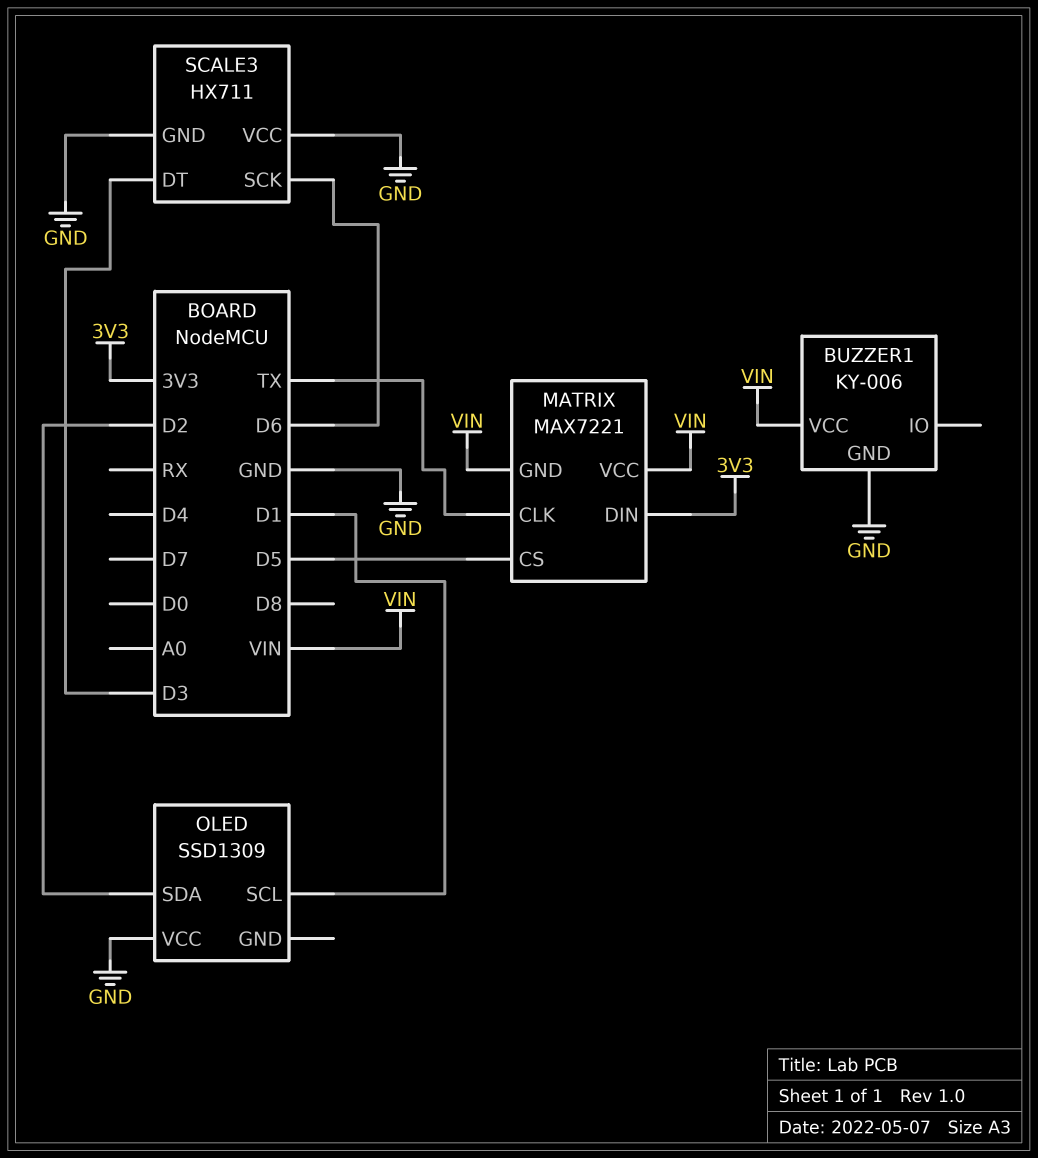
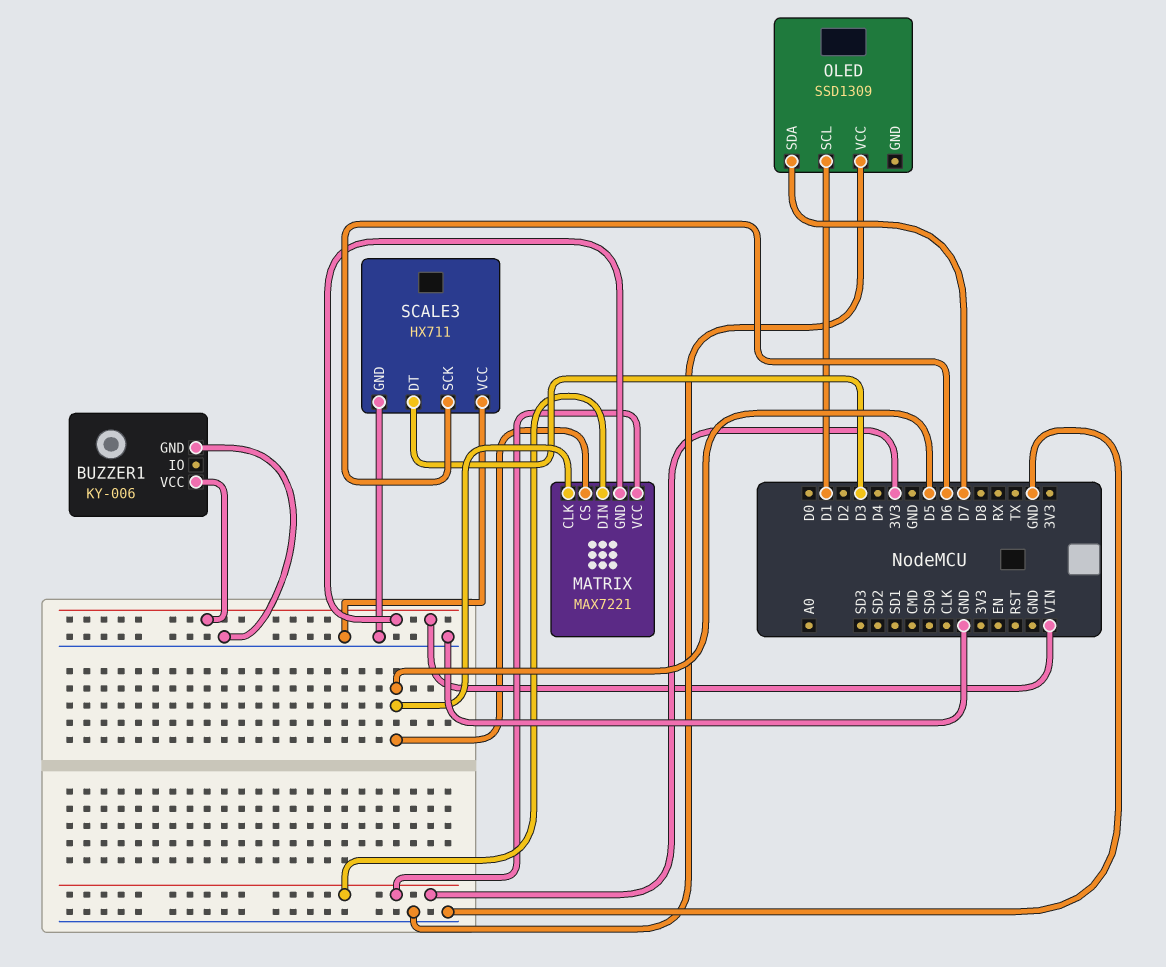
MATRIX pin CLK: TX -> D5
MATRIX pin VCC: VIN -> 3V3
OLED pin SDA: D2 -> D7

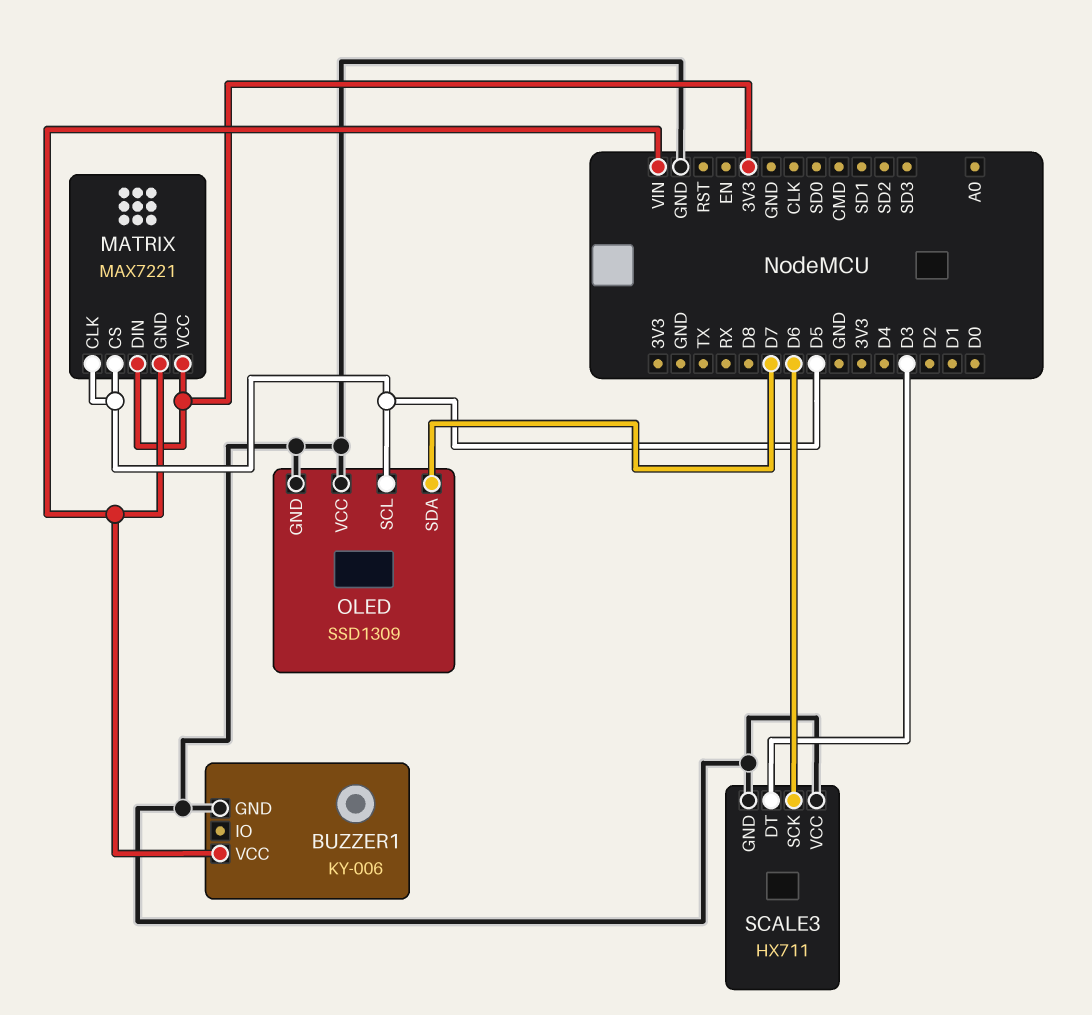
OLED pin GND: none -> GND
OLED pin SCL: D1 -> D5

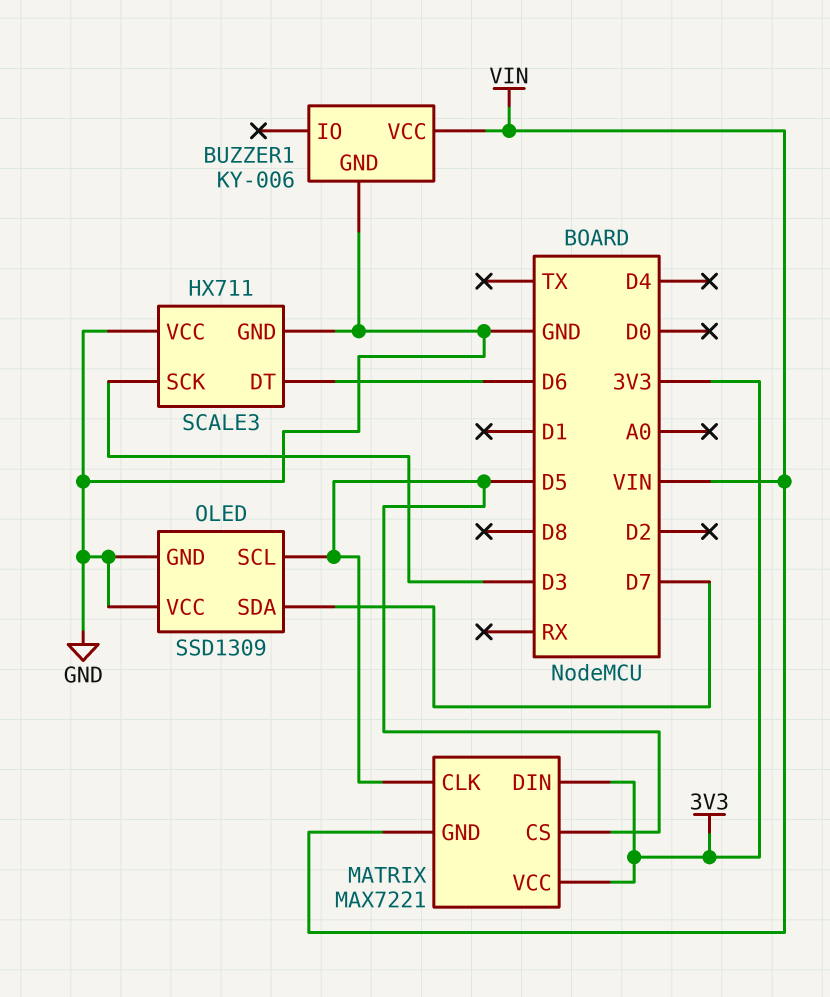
SCALE3 pin DT: D3 -> D6
SCALE3 pin SCK: D6 -> D3

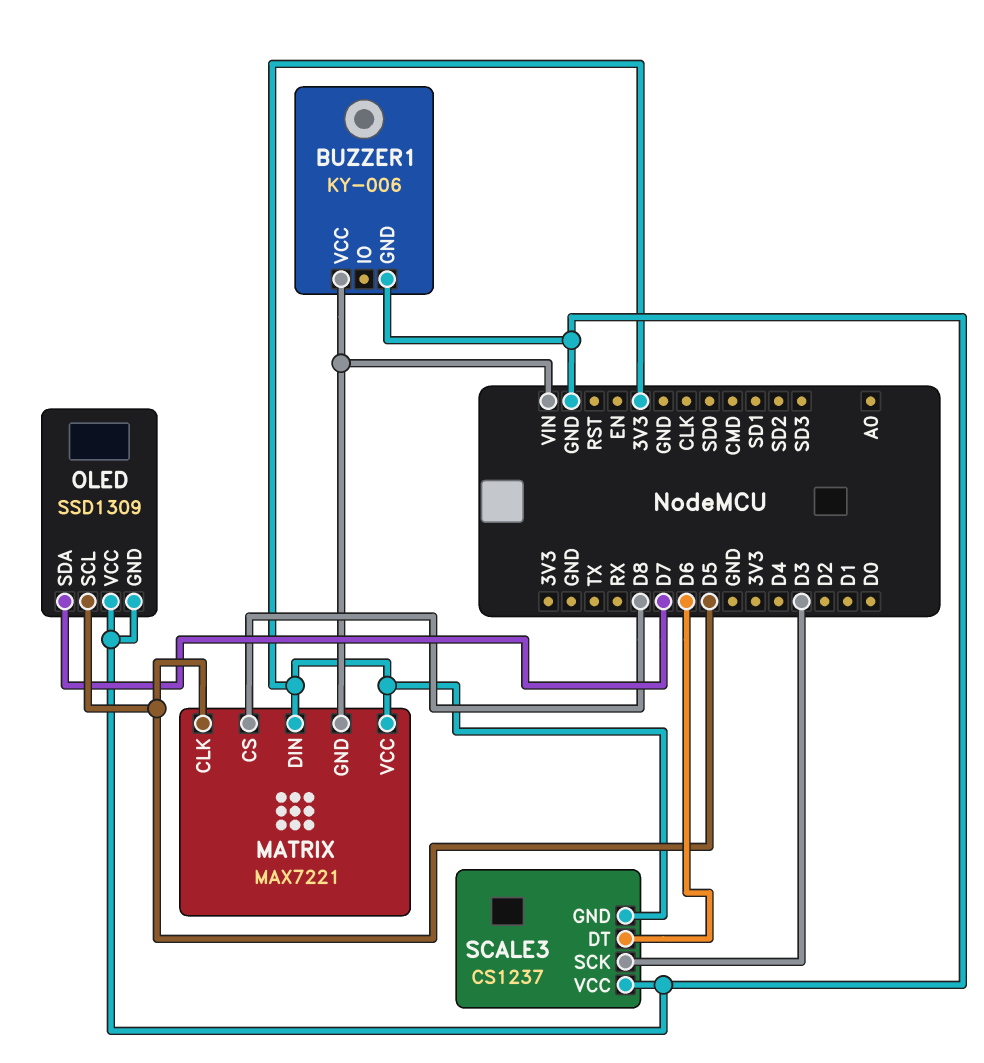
MATRIX pin CS: D5 -> D8
SCALE3: HX711 -> CS1237
SCALE3 pin GND: GND -> 3V3

